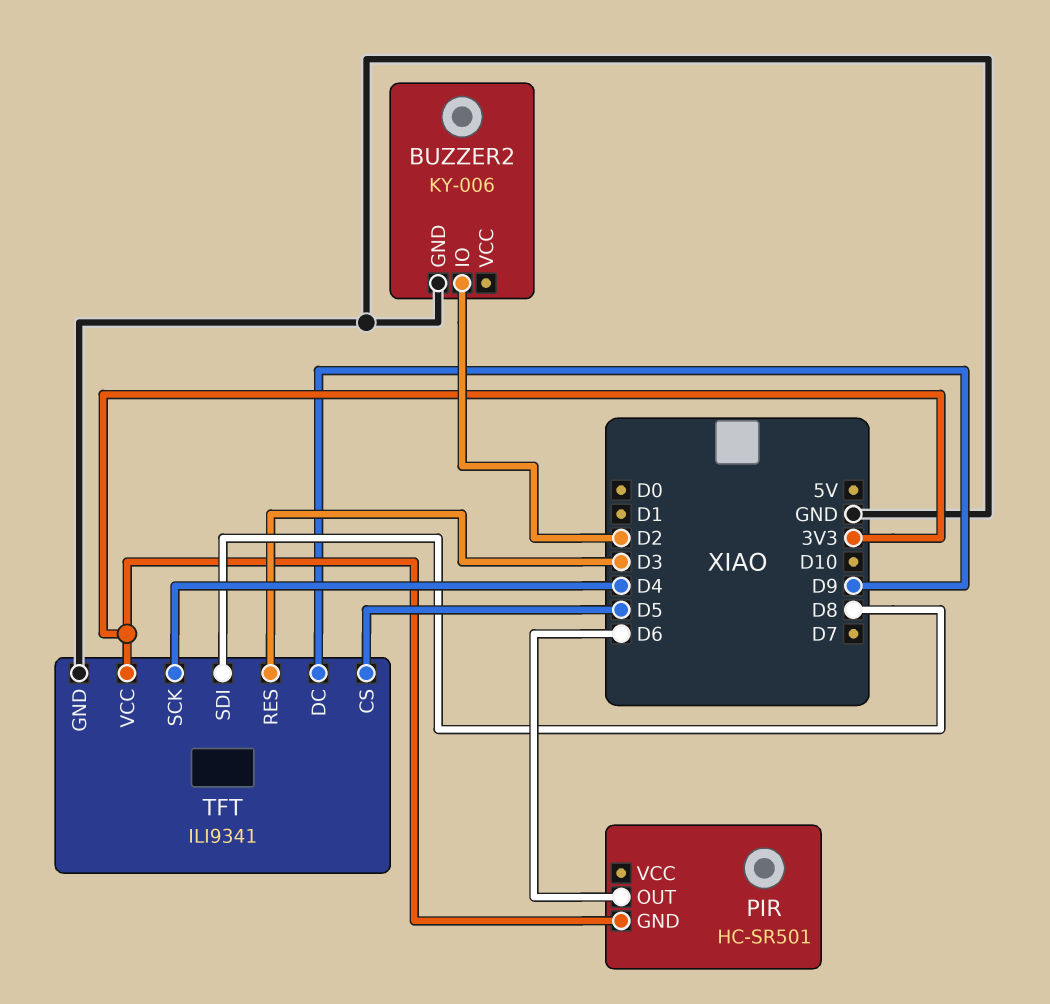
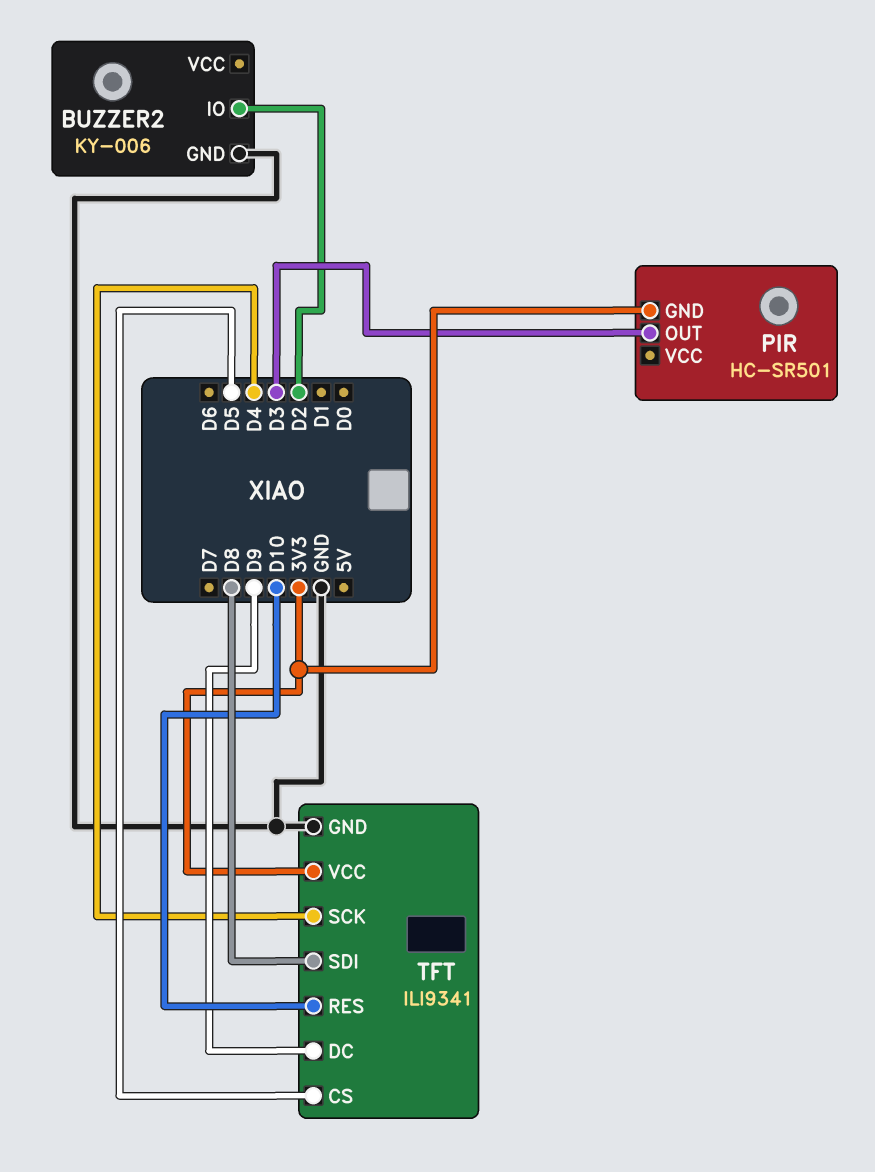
PIR pin OUT: D6 -> D3
TFT pin RES: D3 -> D10

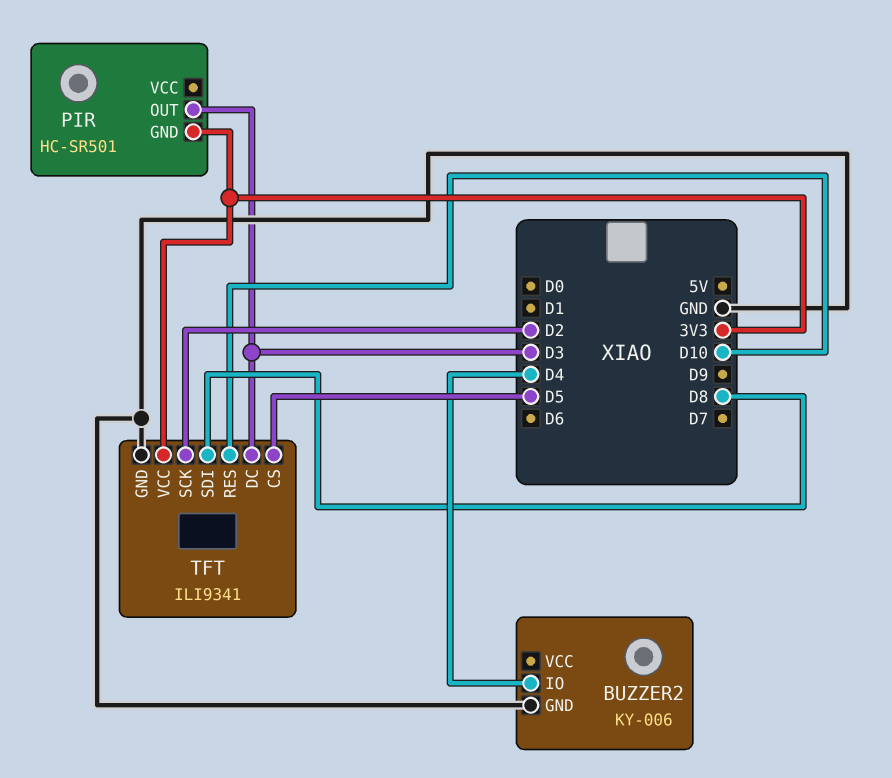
BUZZER2 pin IO: D2 -> D4
TFT pin DC: D9 -> D3
TFT pin SCK: D4 -> D2

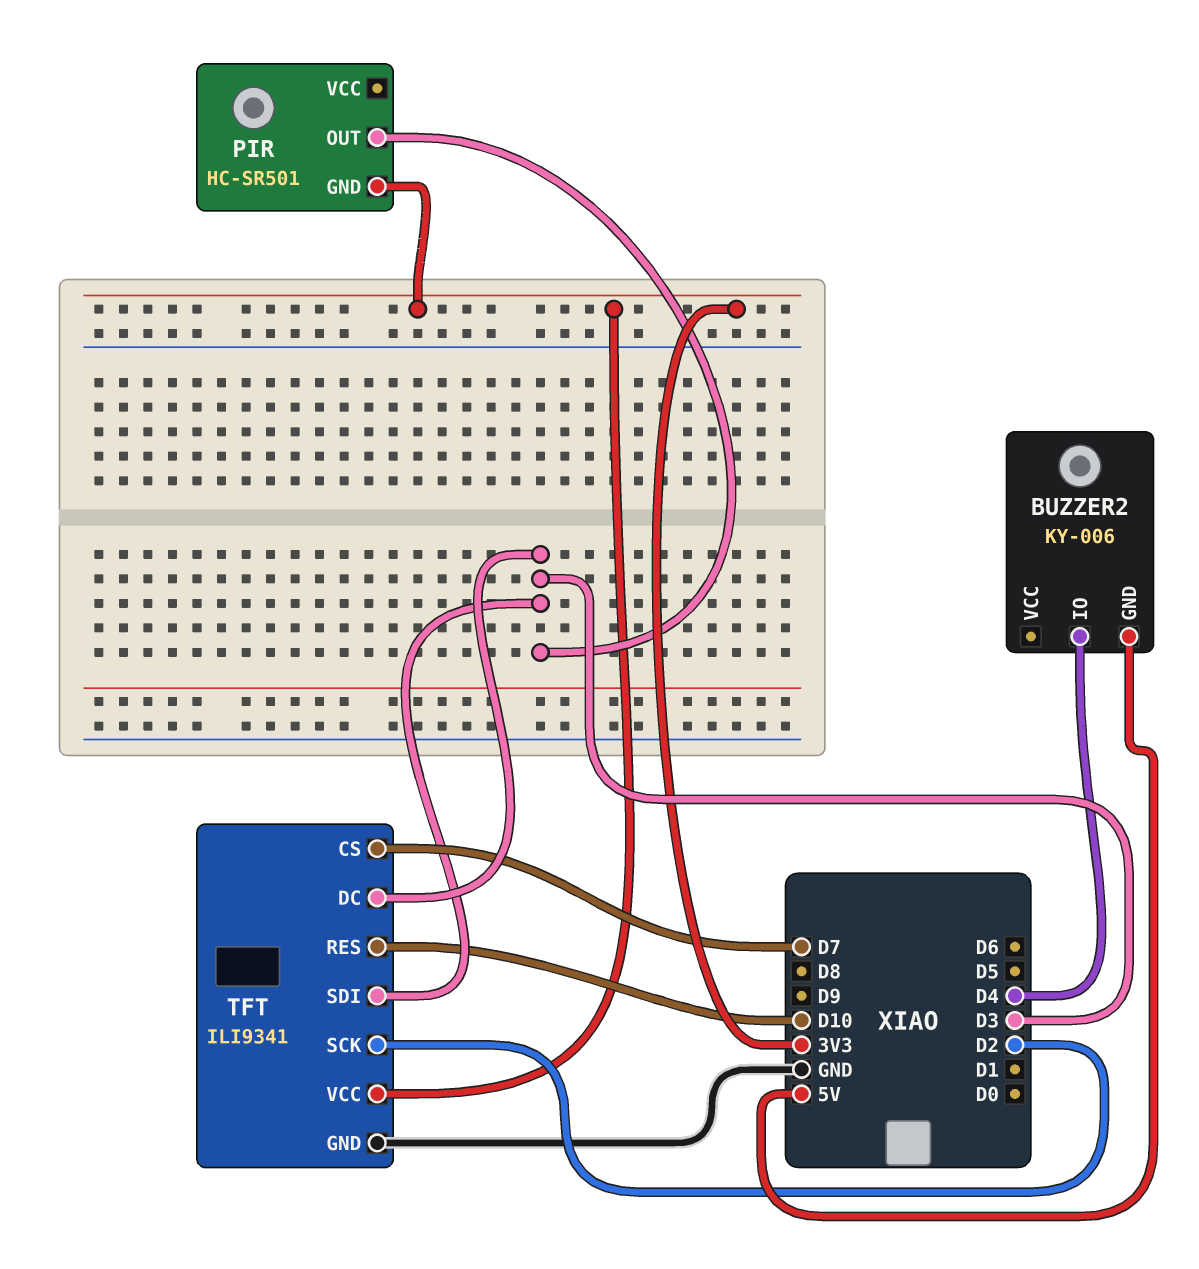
BUZZER2 pin GND: GND -> 5V
TFT pin CS: D5 -> D7
TFT pin SDI: D8 -> D3

